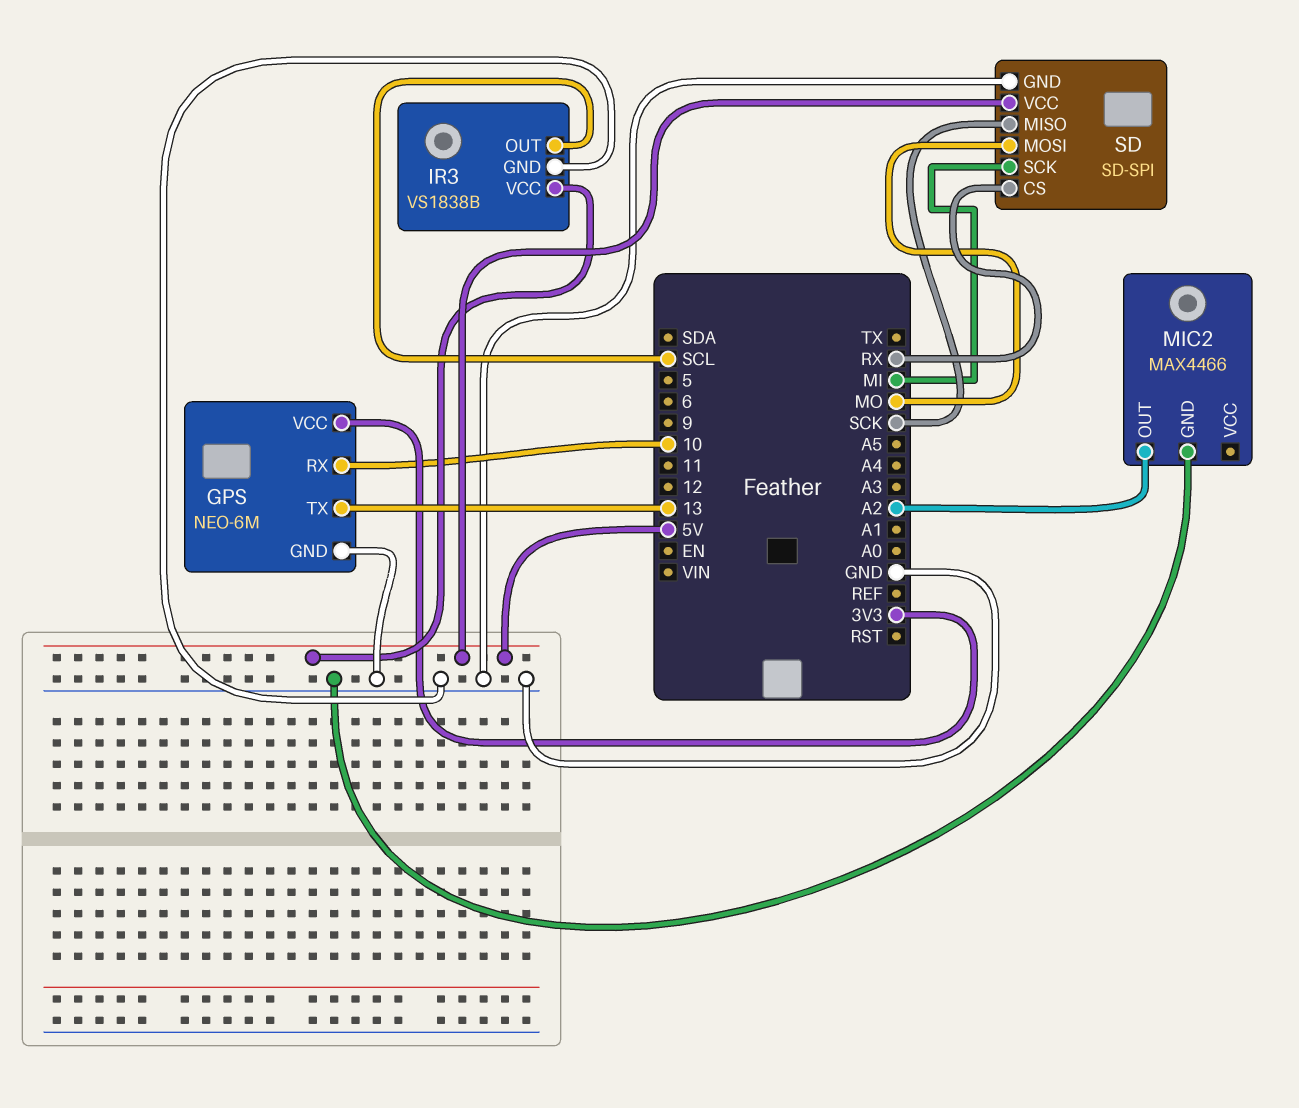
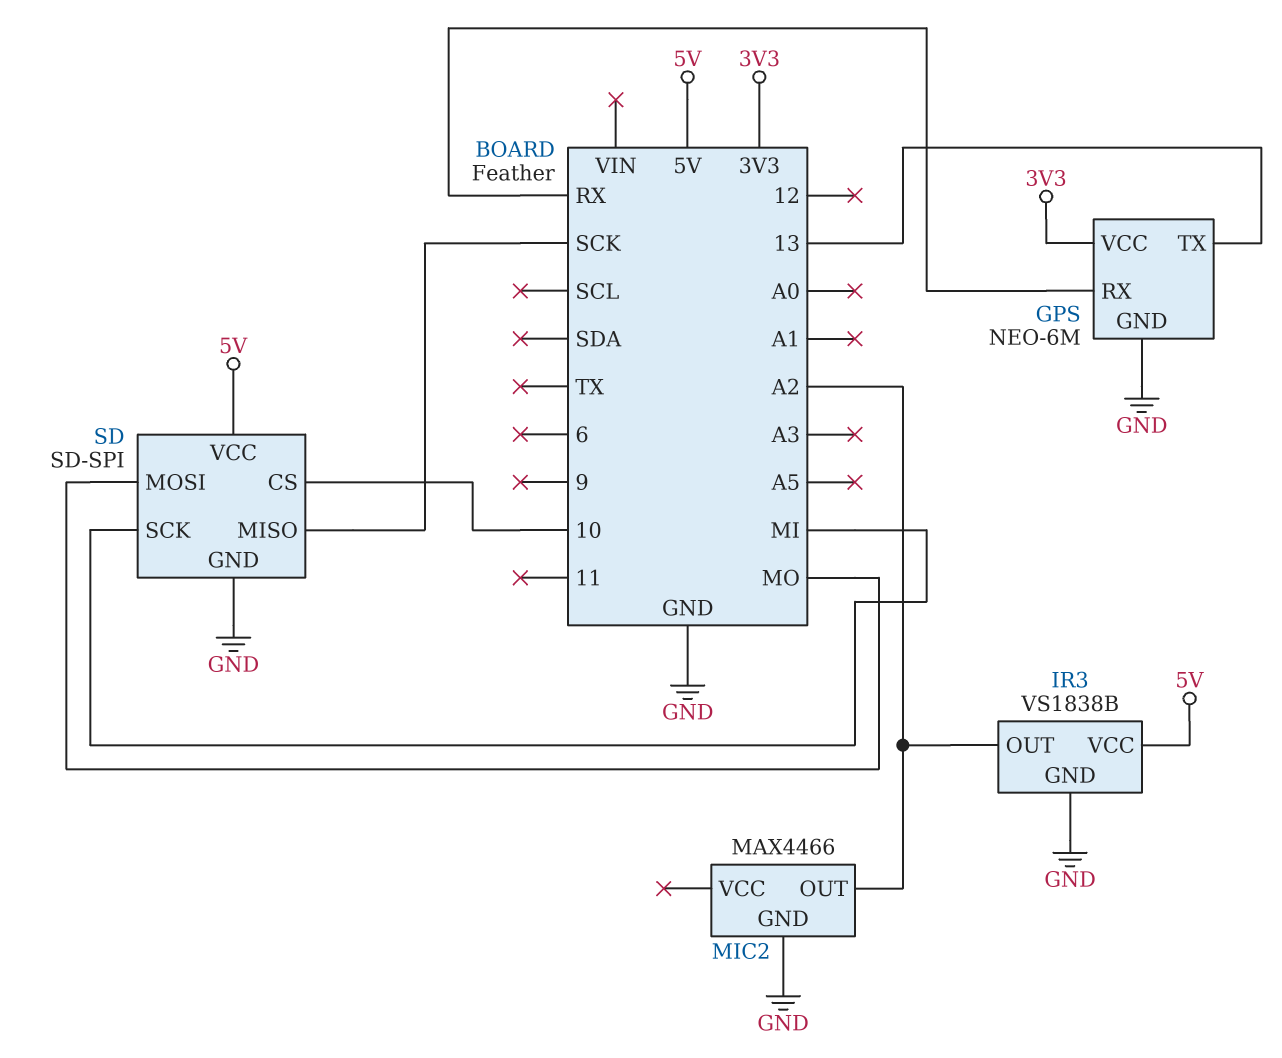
GPS pin RX: 10 -> RX
IR3 pin OUT: SCL -> A2
SD pin CS: RX -> 10

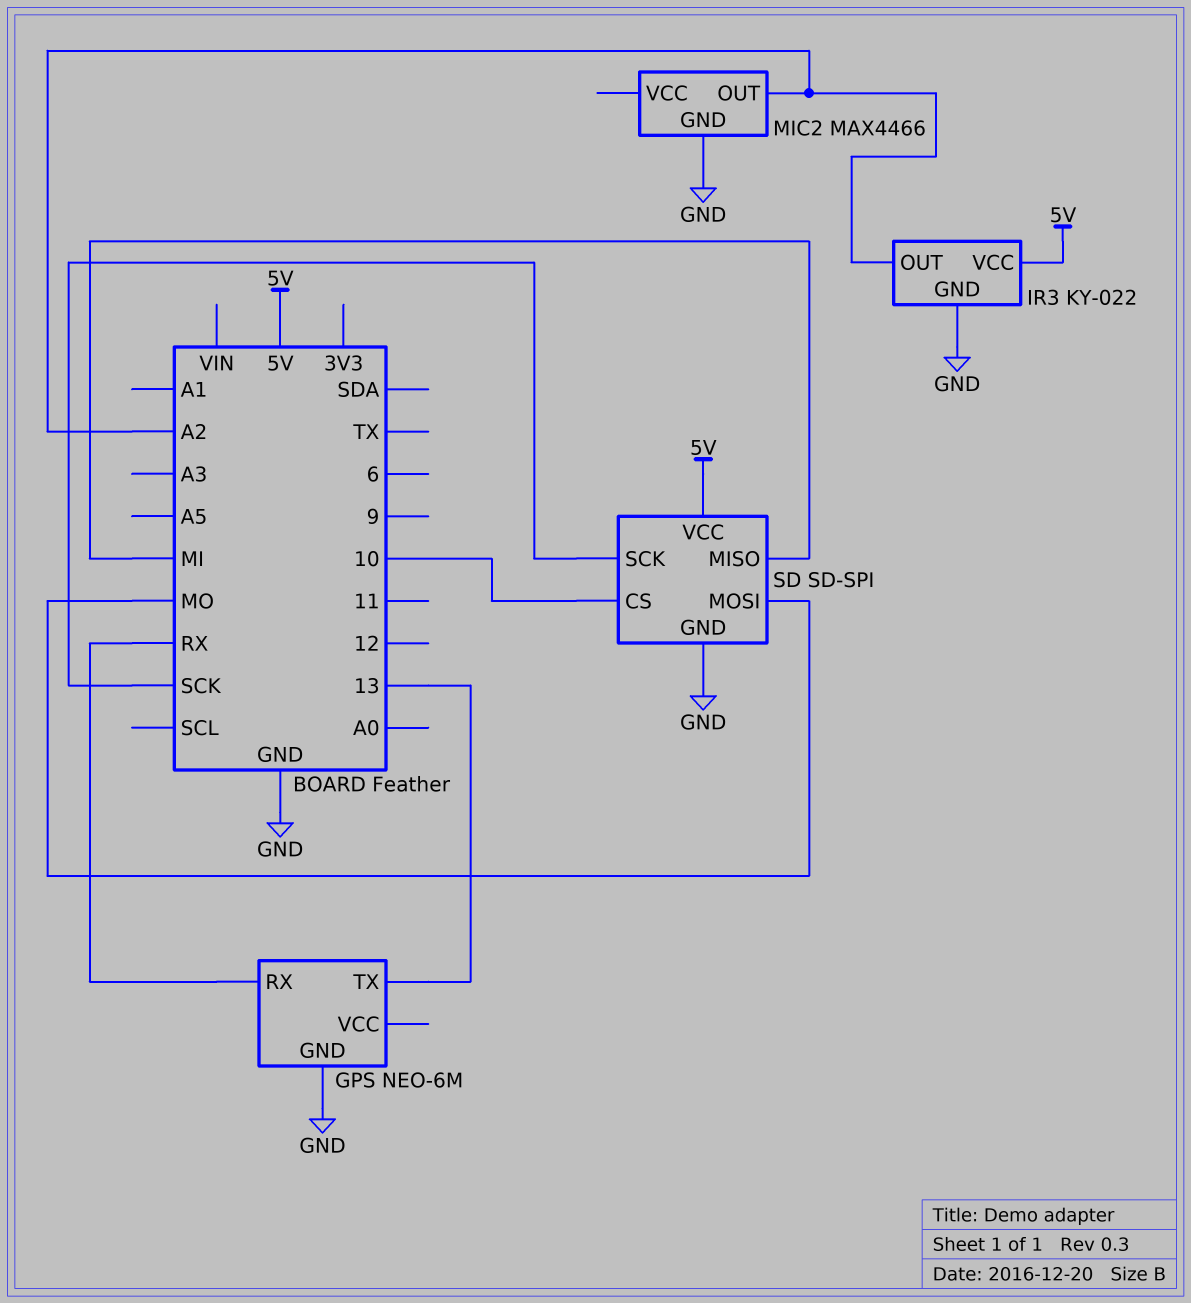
GPS pin VCC: 3V3 -> none
IR3: VS1838B -> KY-022
SD pin MISO: SCK -> MI
SD pin SCK: MI -> SCK

